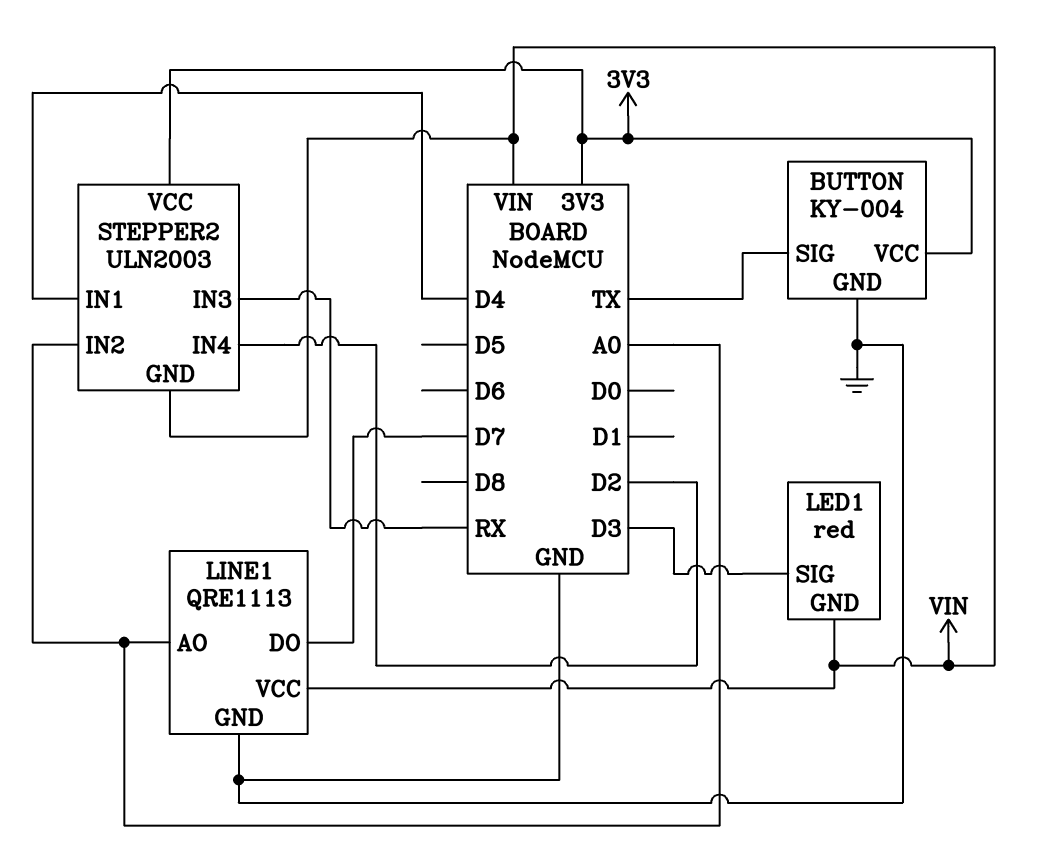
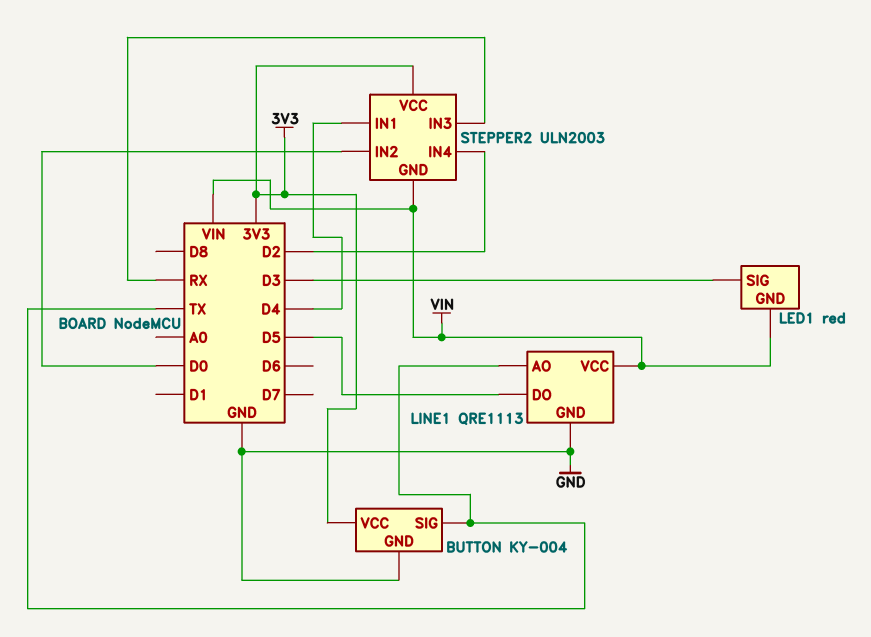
LINE1 pin AO: A0 -> TX
LINE1 pin DO: D7 -> D5
STEPPER2 pin IN2: A0 -> D0

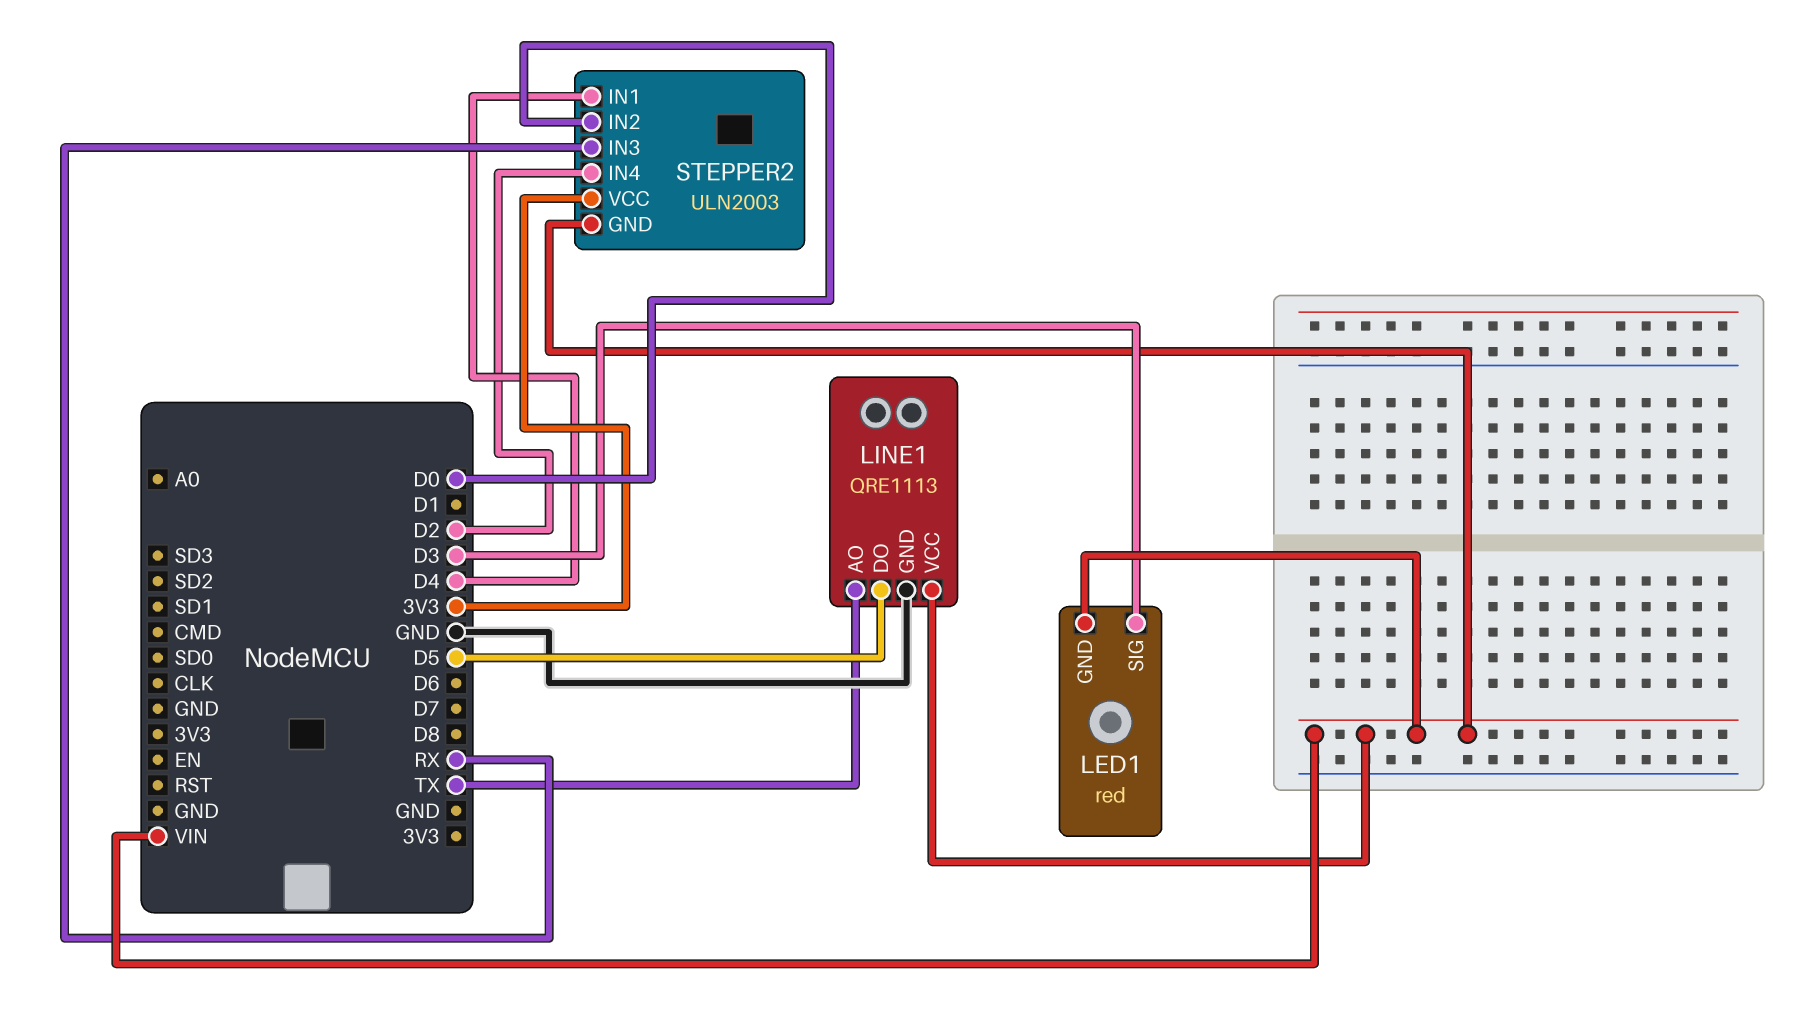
BUTTON: KY-004 -> none
BUTTON pin GND: GND -> none
BUTTON pin SIG: TX -> none
BUTTON pin VCC: 3V3 -> none

